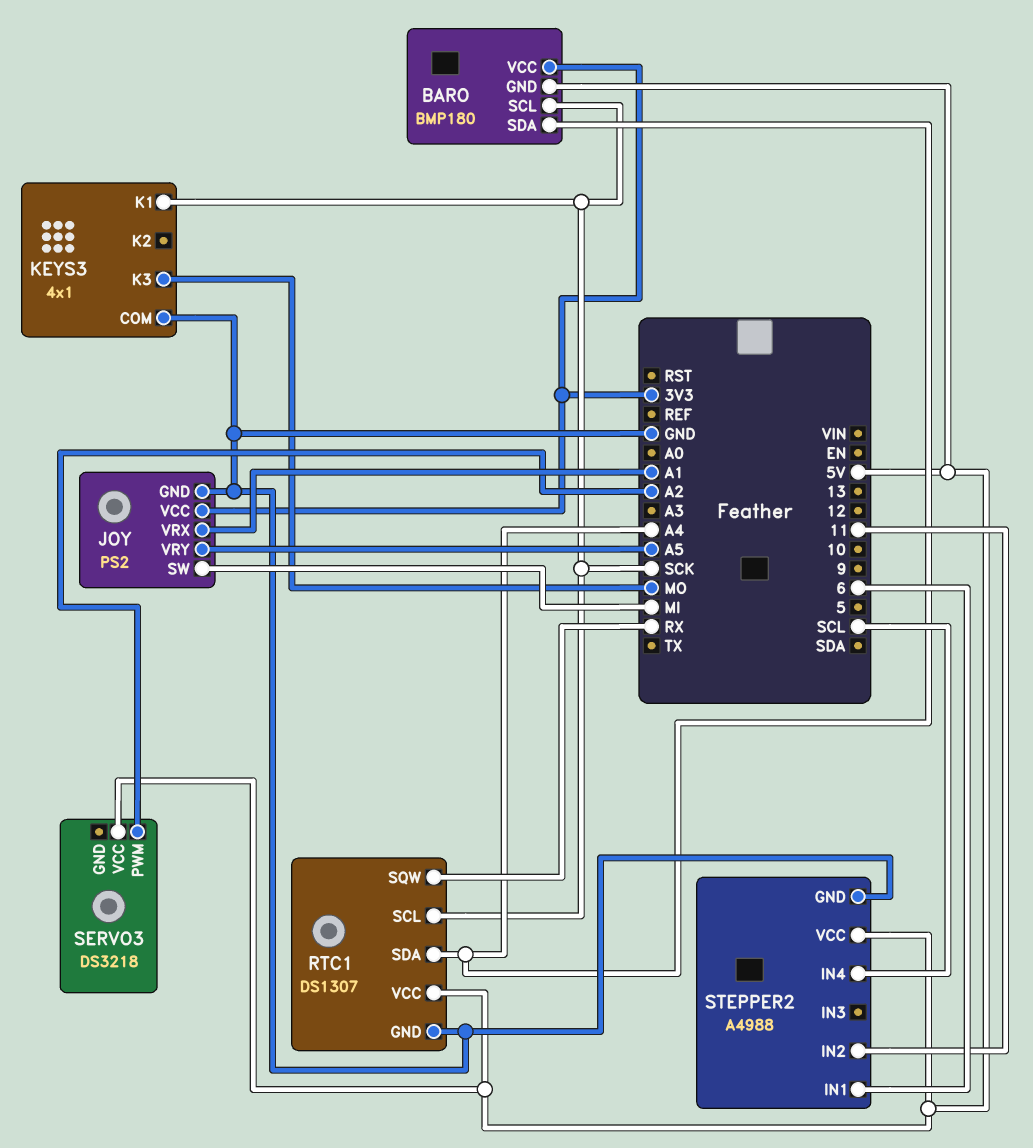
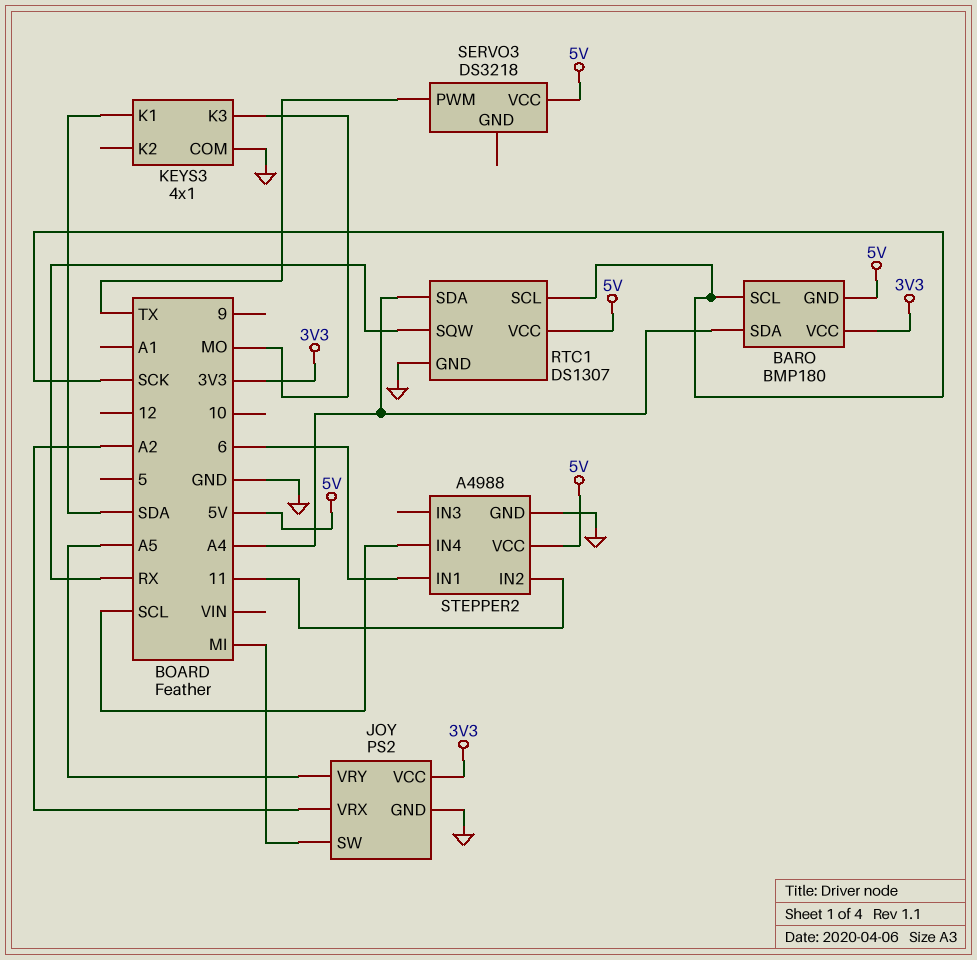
JOY pin VRX: A1 -> A2
KEYS3 pin K1: SCK -> SDA
SERVO3 pin PWM: A2 -> TX

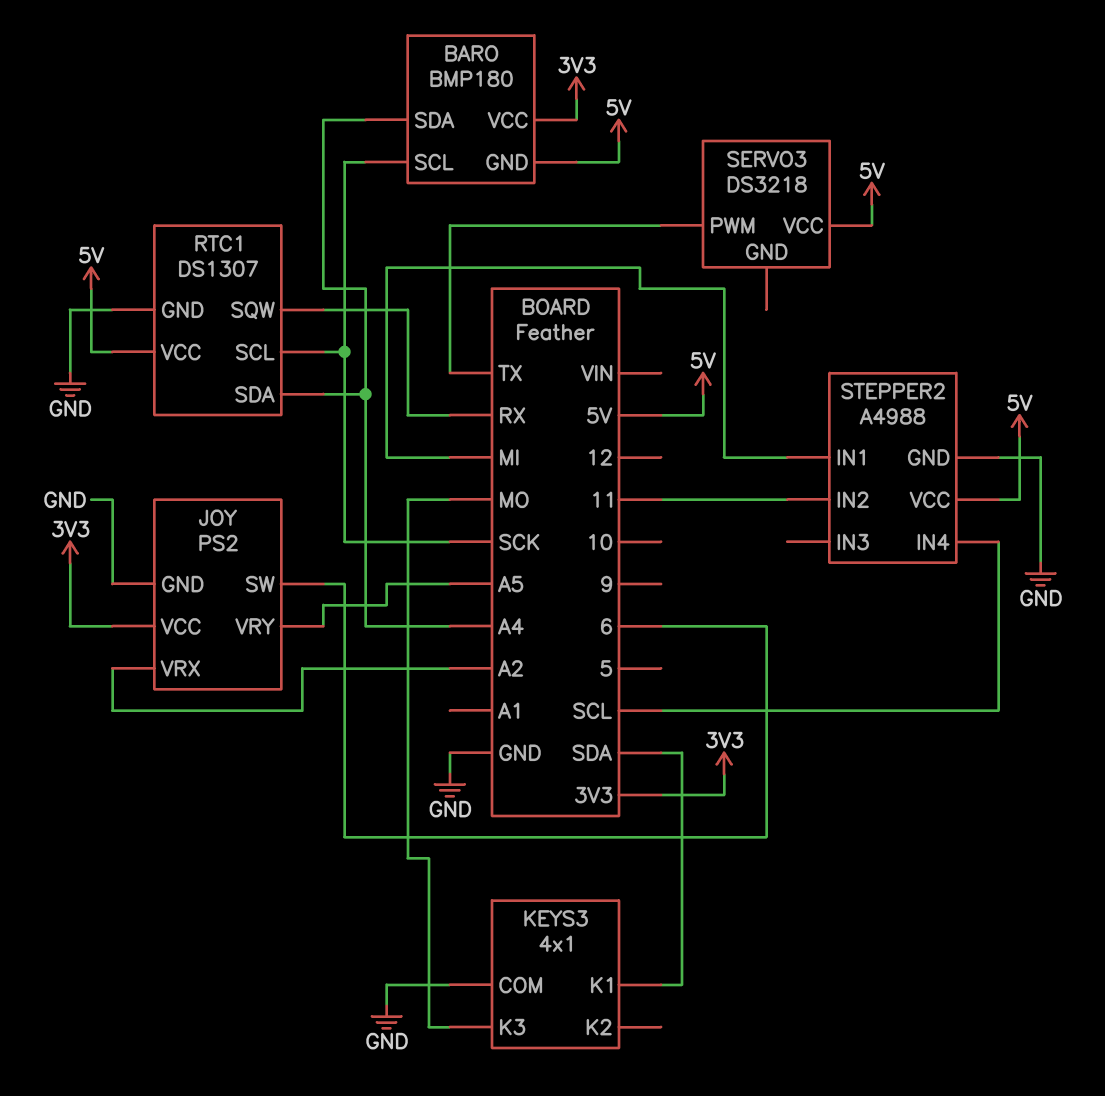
JOY pin SW: MI -> 6
STEPPER2 pin IN1: 6 -> MI

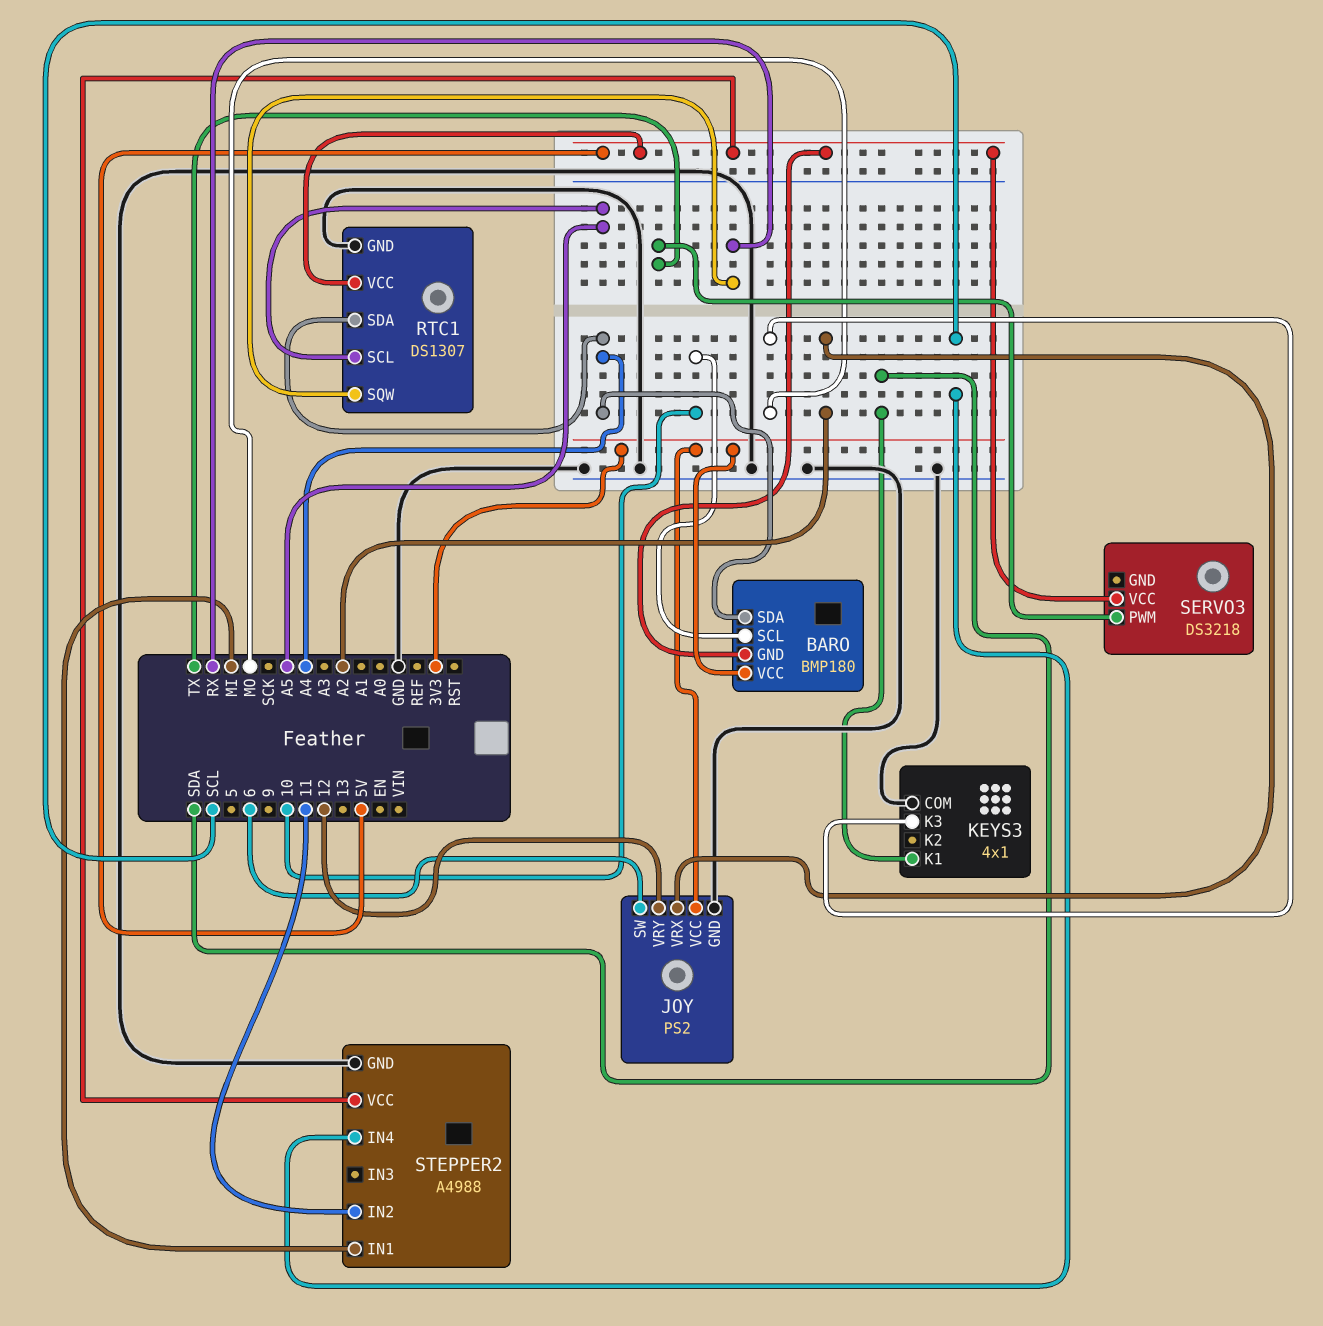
BARO pin SCL: SCK -> 10
JOY pin VRY: A5 -> 12
RTC1 pin SCL: SCK -> A5

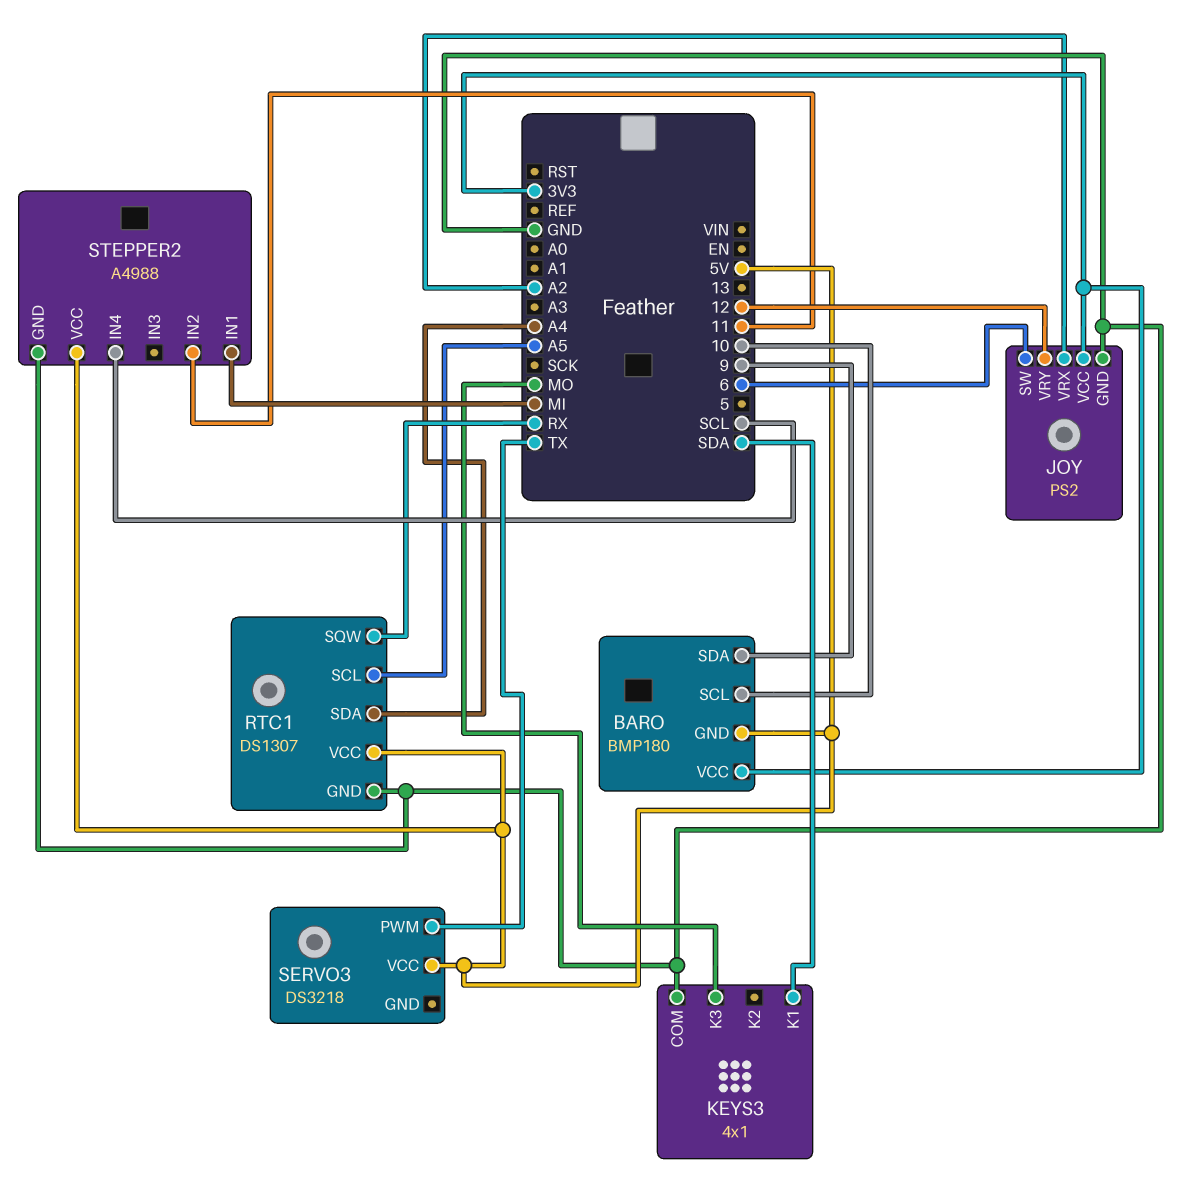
BARO pin SDA: A4 -> 9

